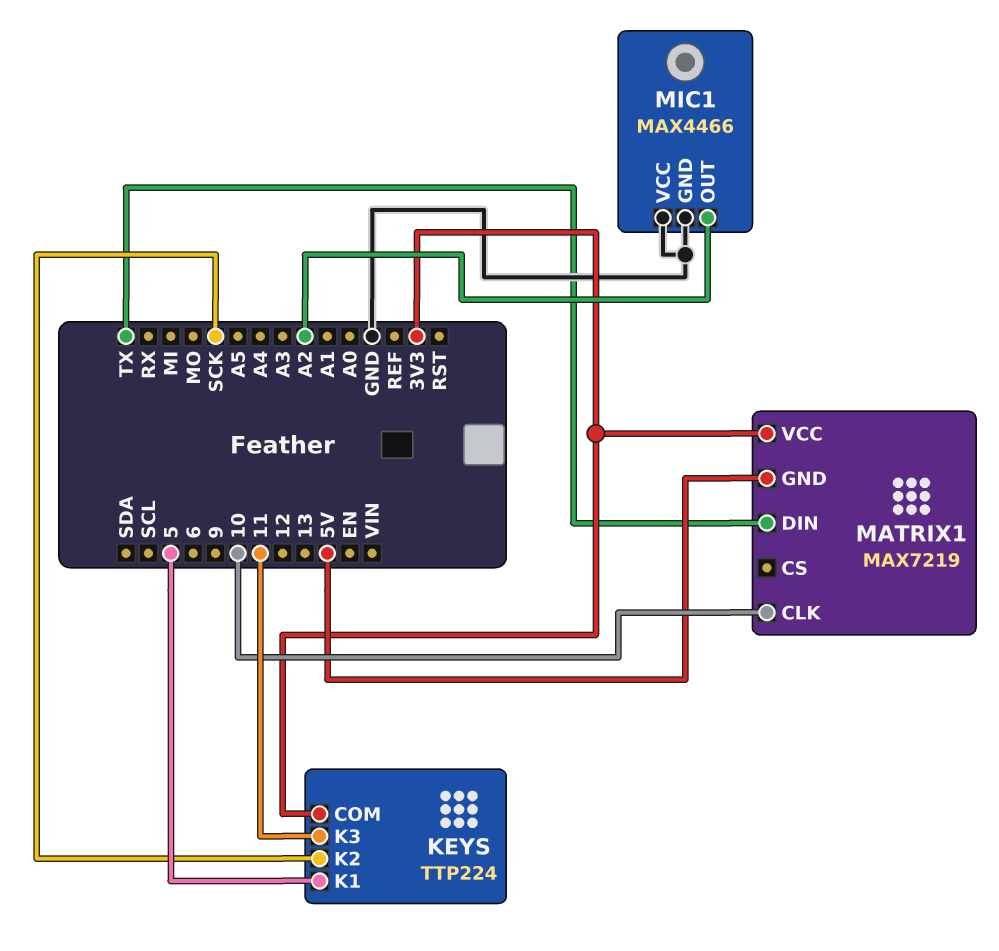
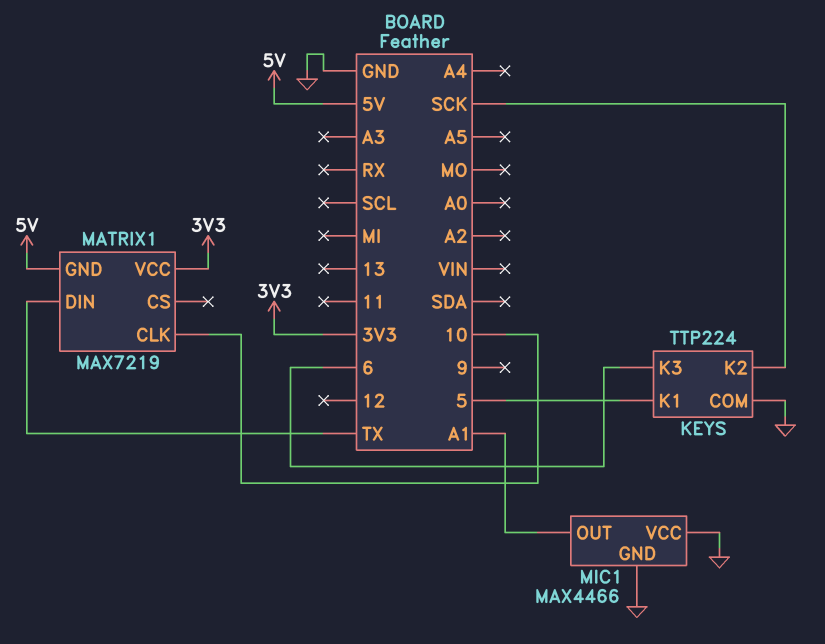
KEYS pin COM: 3V3 -> GND
KEYS pin K3: 11 -> 6
MIC1 pin OUT: A2 -> A1

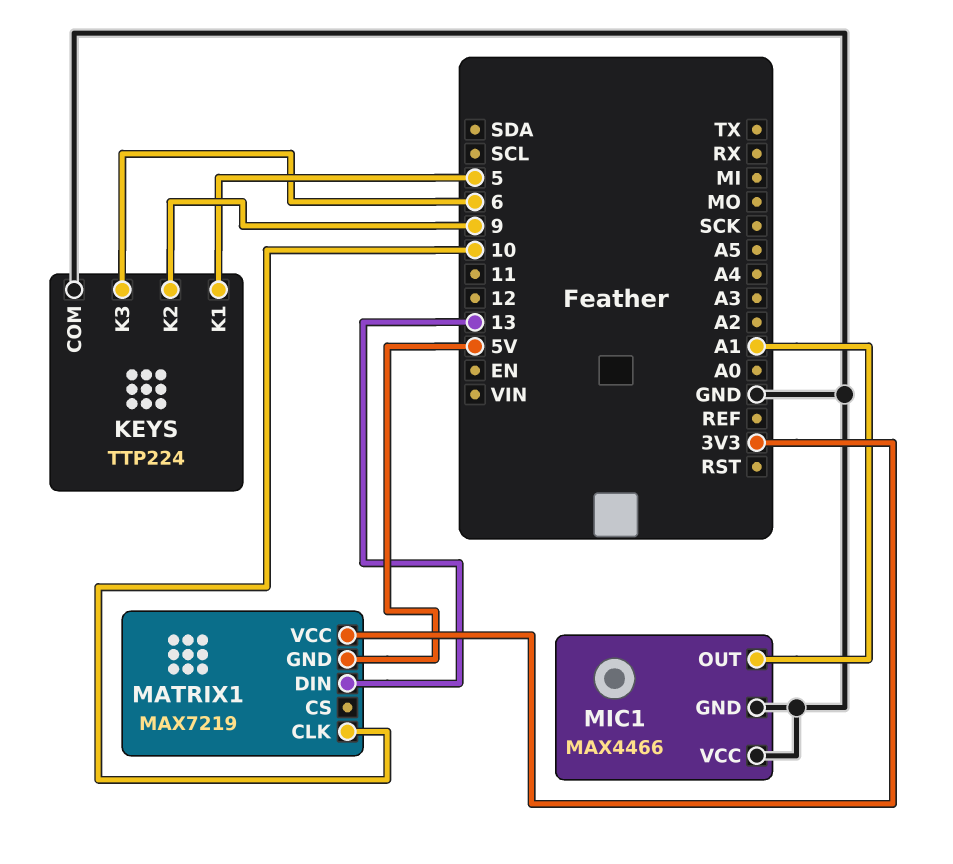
KEYS pin K2: SCK -> 9
MATRIX1 pin DIN: TX -> 13

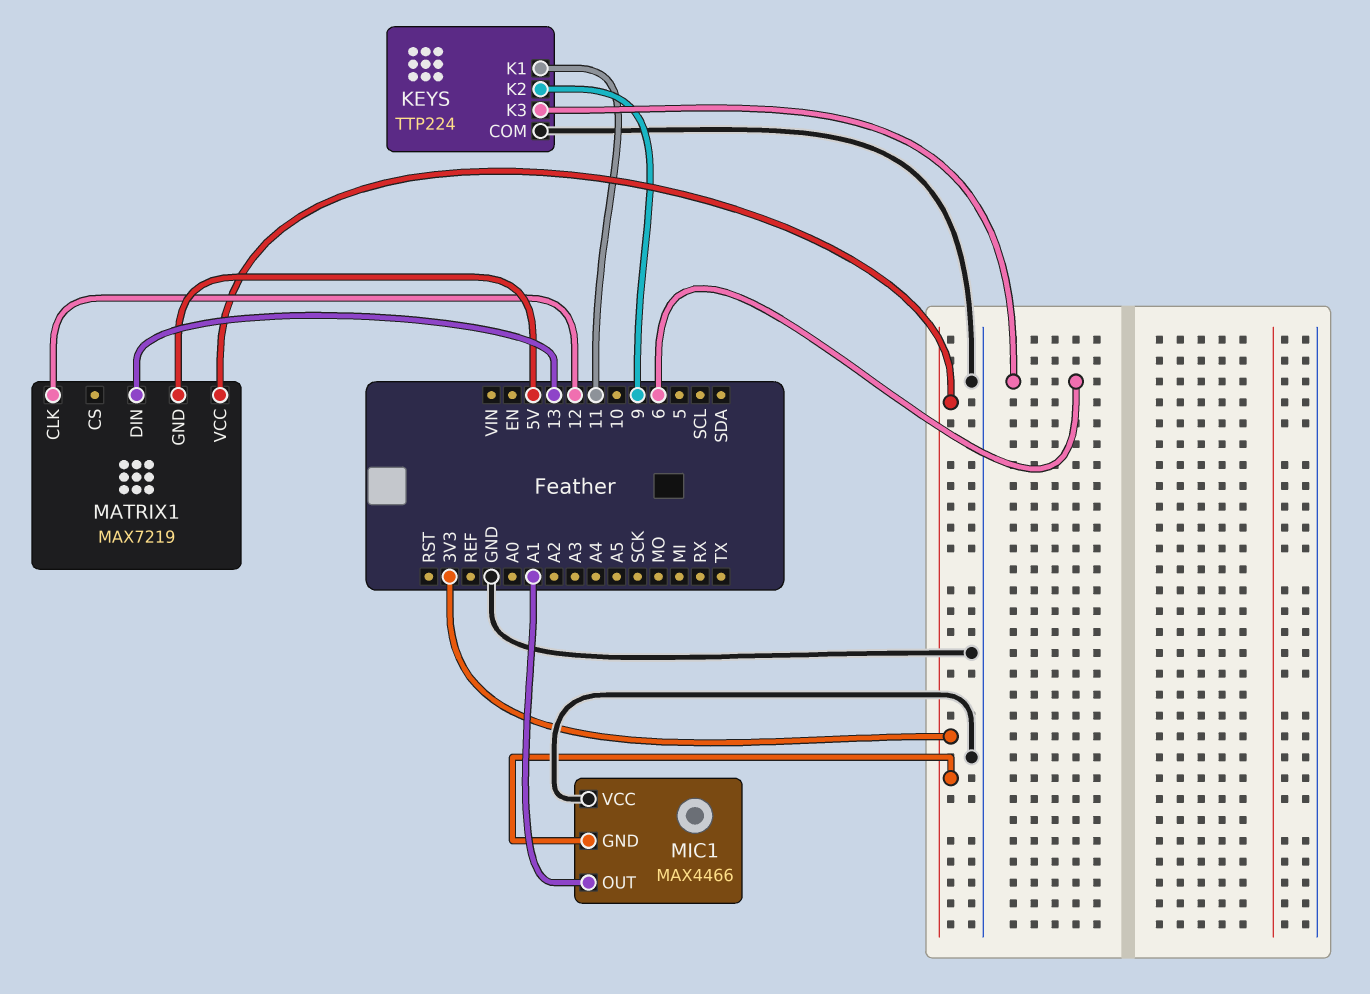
KEYS pin K1: 5 -> 11
MATRIX1 pin CLK: 10 -> 12
MIC1 pin GND: GND -> 3V3

